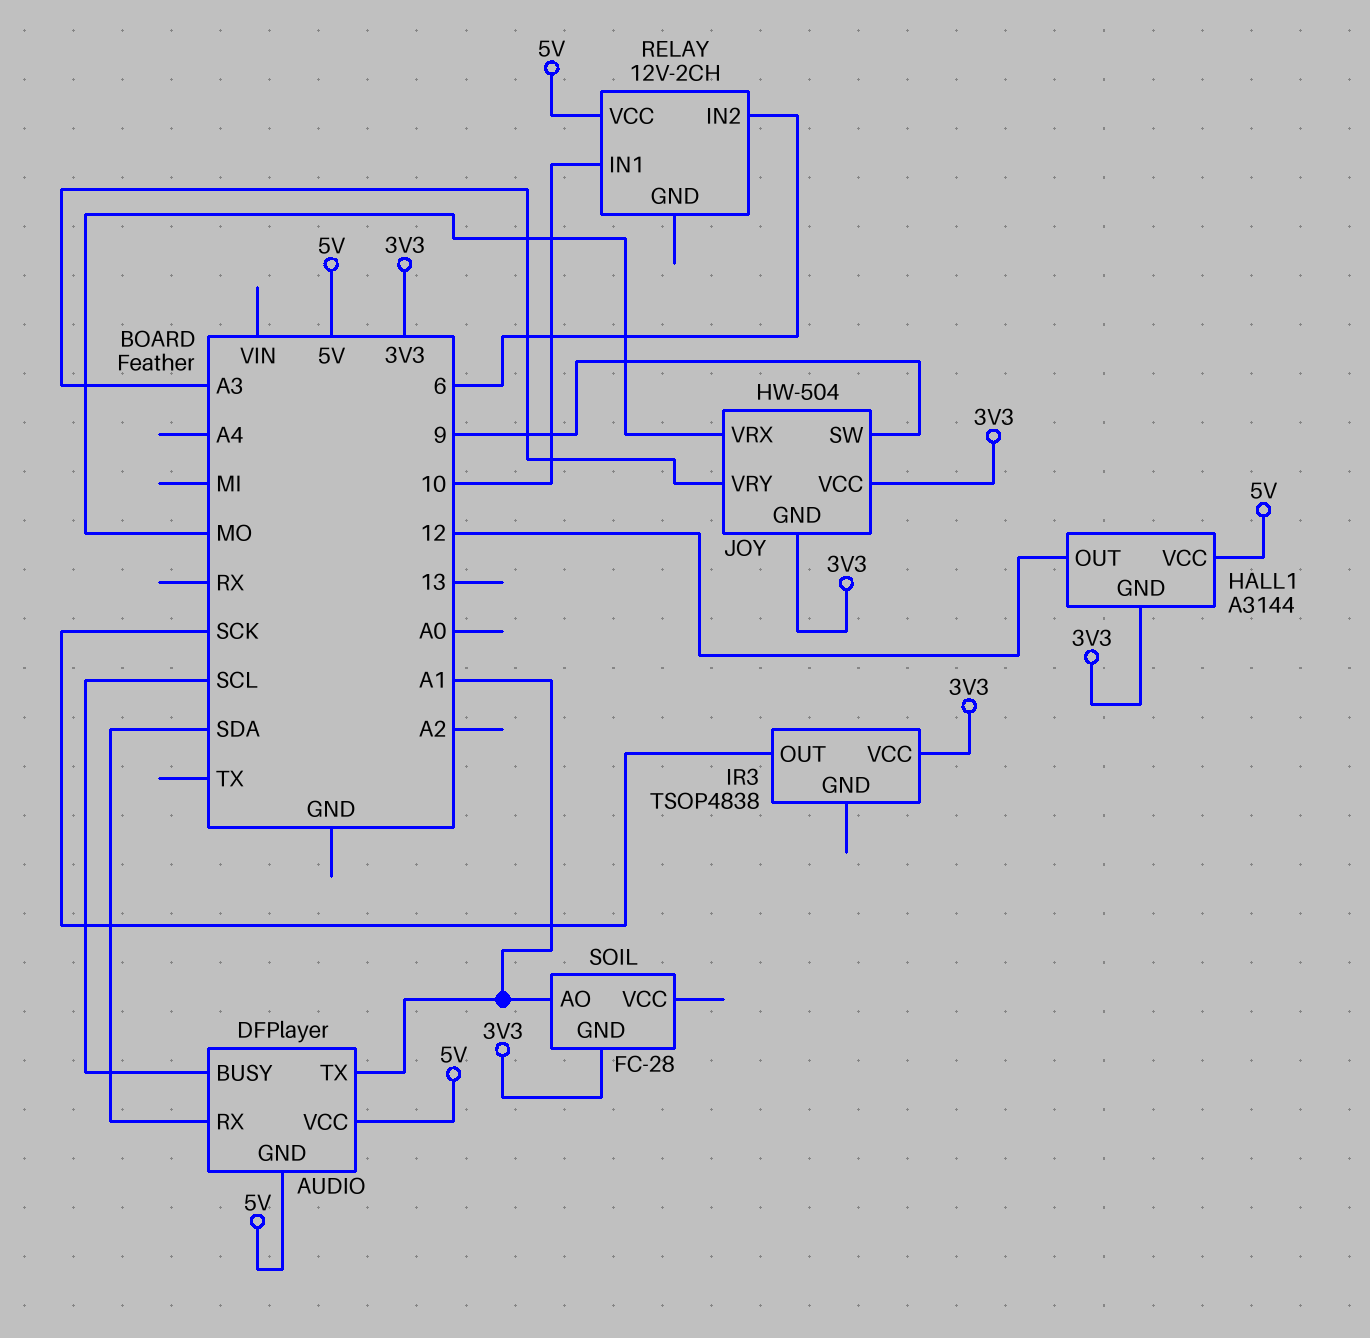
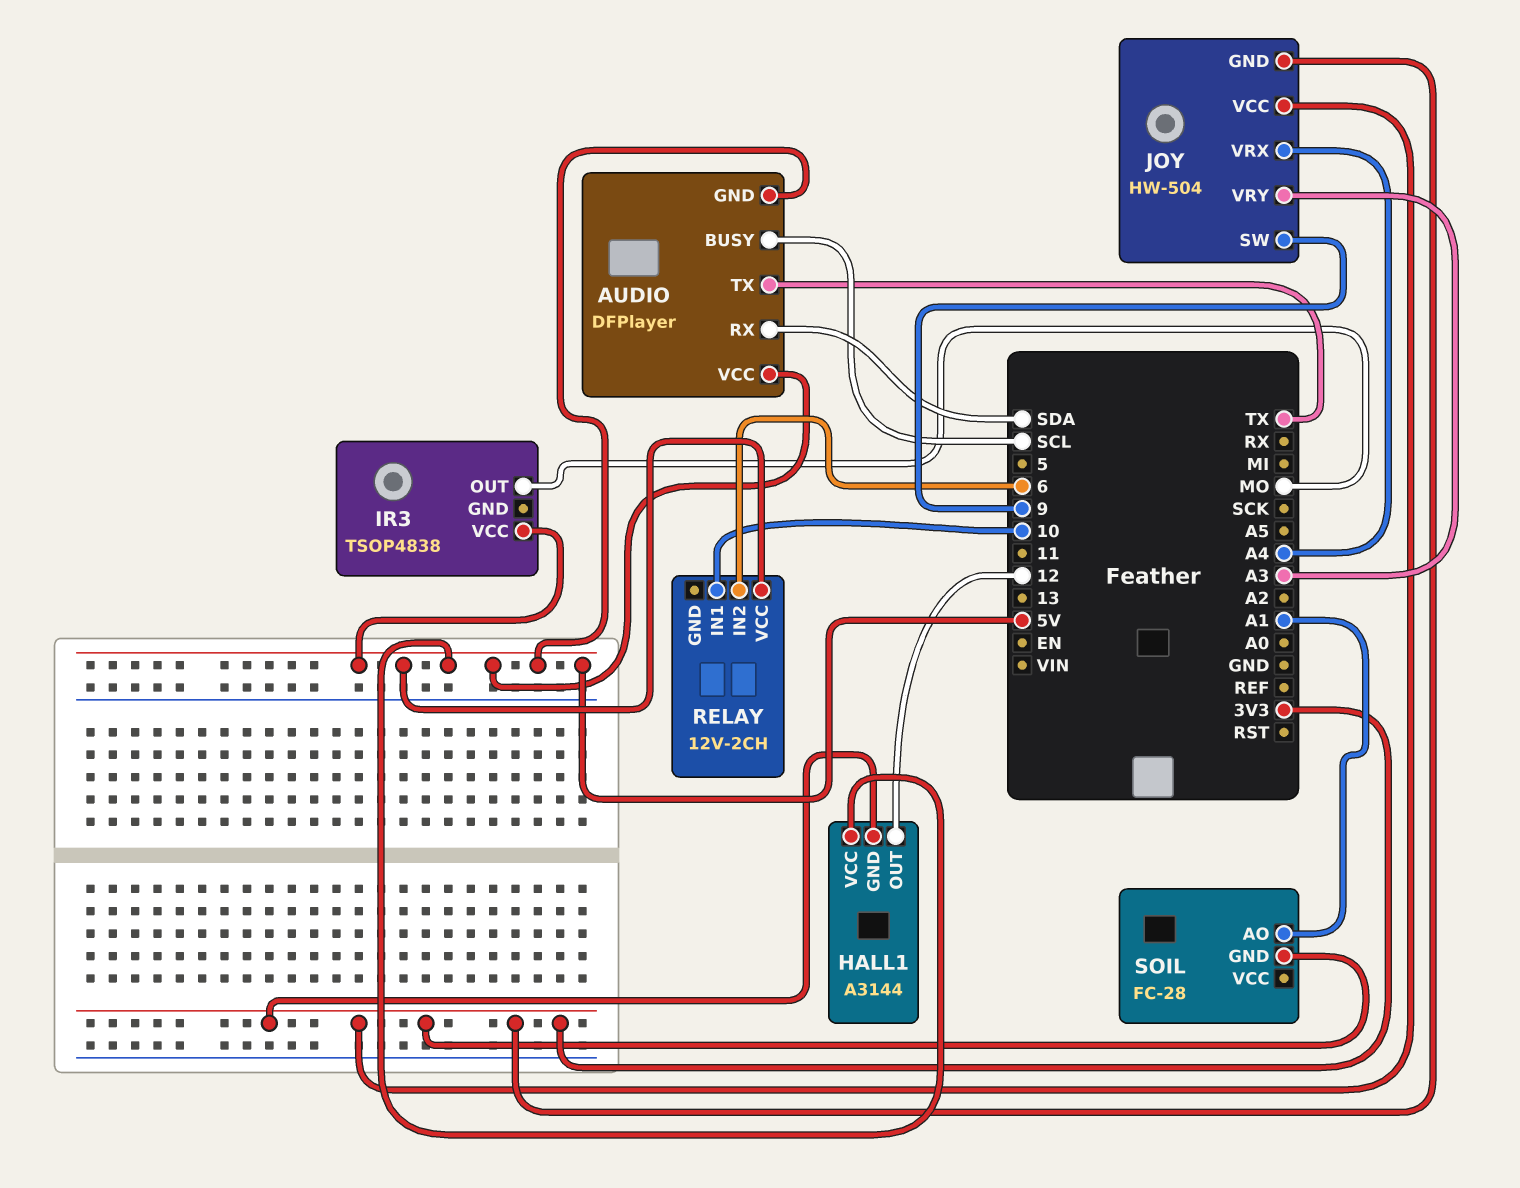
AUDIO pin TX: A1 -> TX
IR3 pin OUT: SCK -> MO
IR3 pin VCC: 3V3 -> 5V
JOY pin VRX: MO -> A4

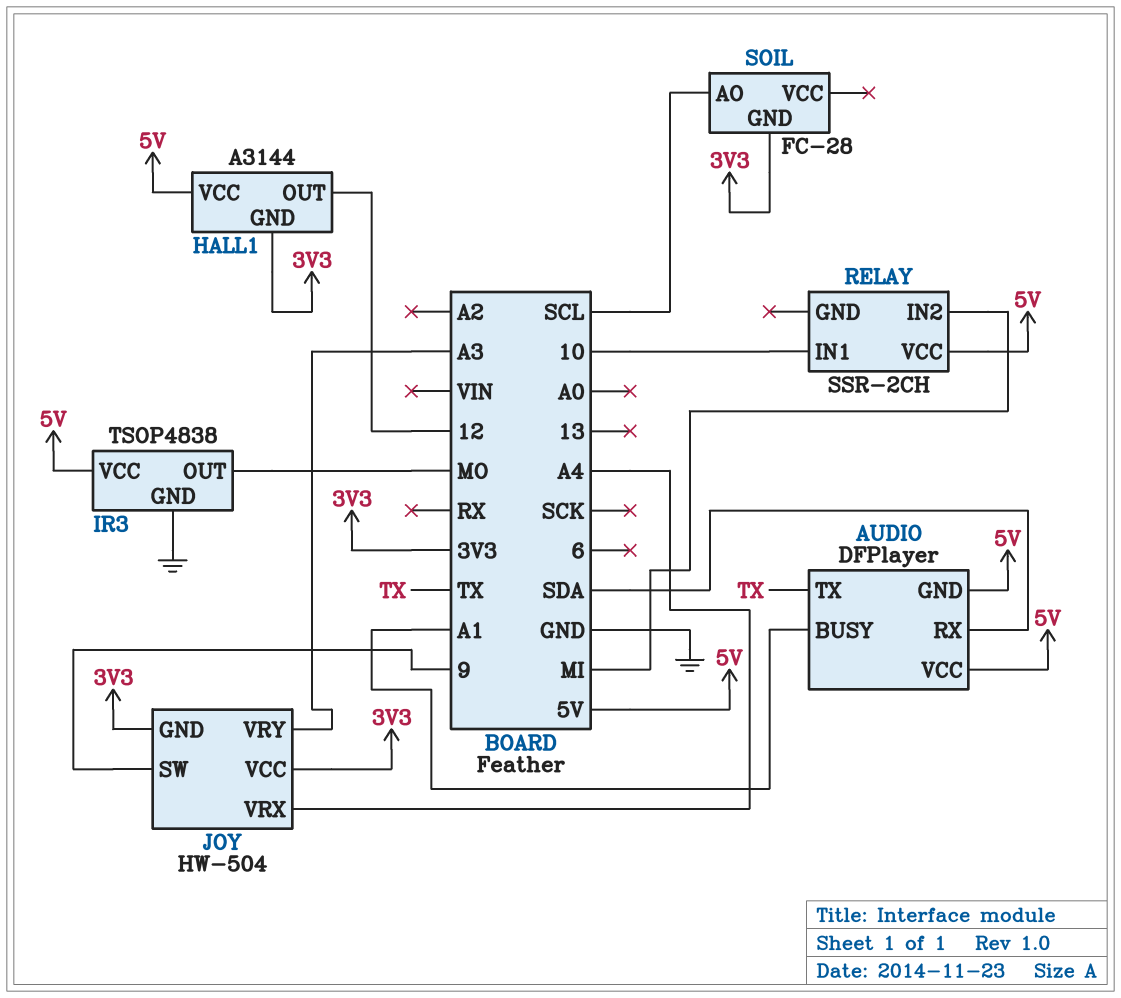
AUDIO pin BUSY: SCL -> A1
IR3 pin GND: none -> GND
RELAY: 12V-2CH -> SSR-2CH
RELAY pin IN2: 6 -> MI
SOIL pin AO: A1 -> SCL

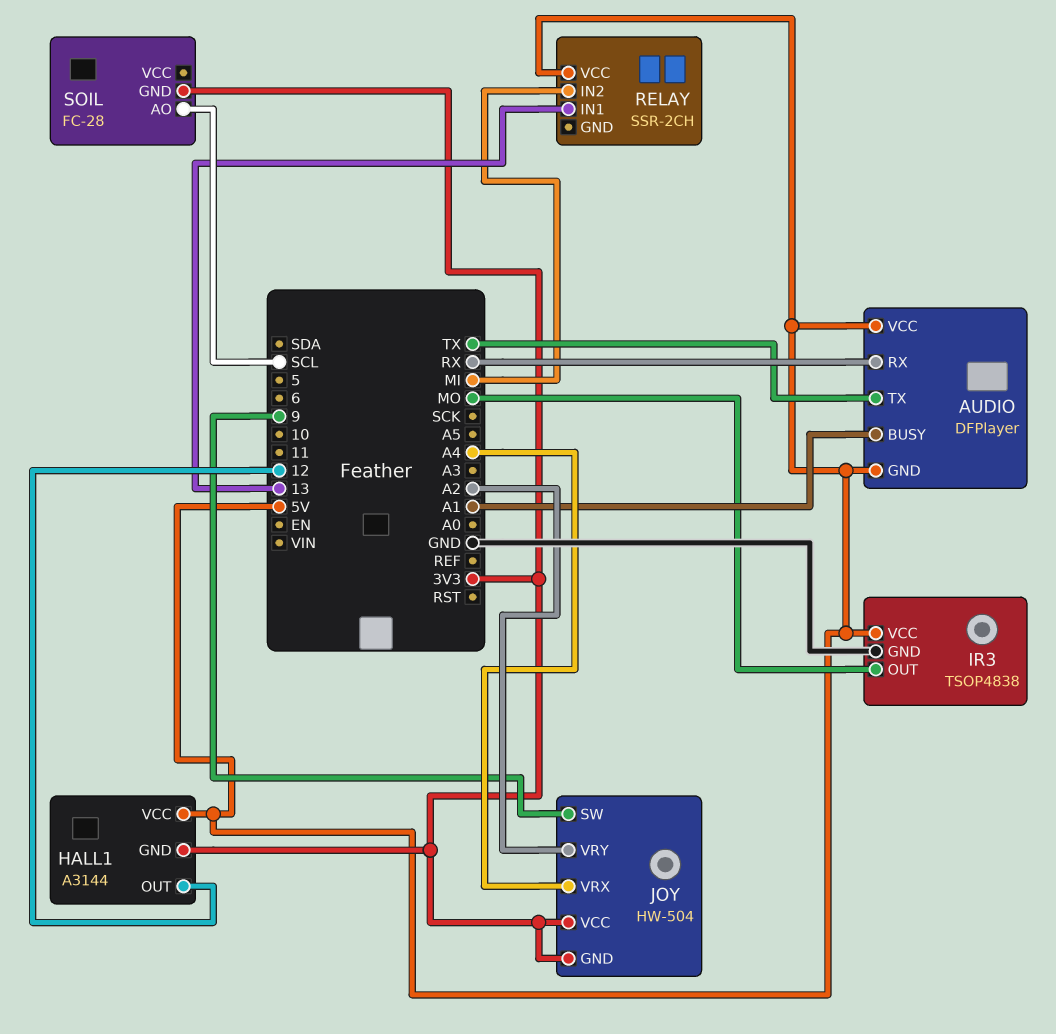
AUDIO pin RX: SDA -> RX
JOY pin VRY: A3 -> A2
RELAY pin IN1: 10 -> 13

